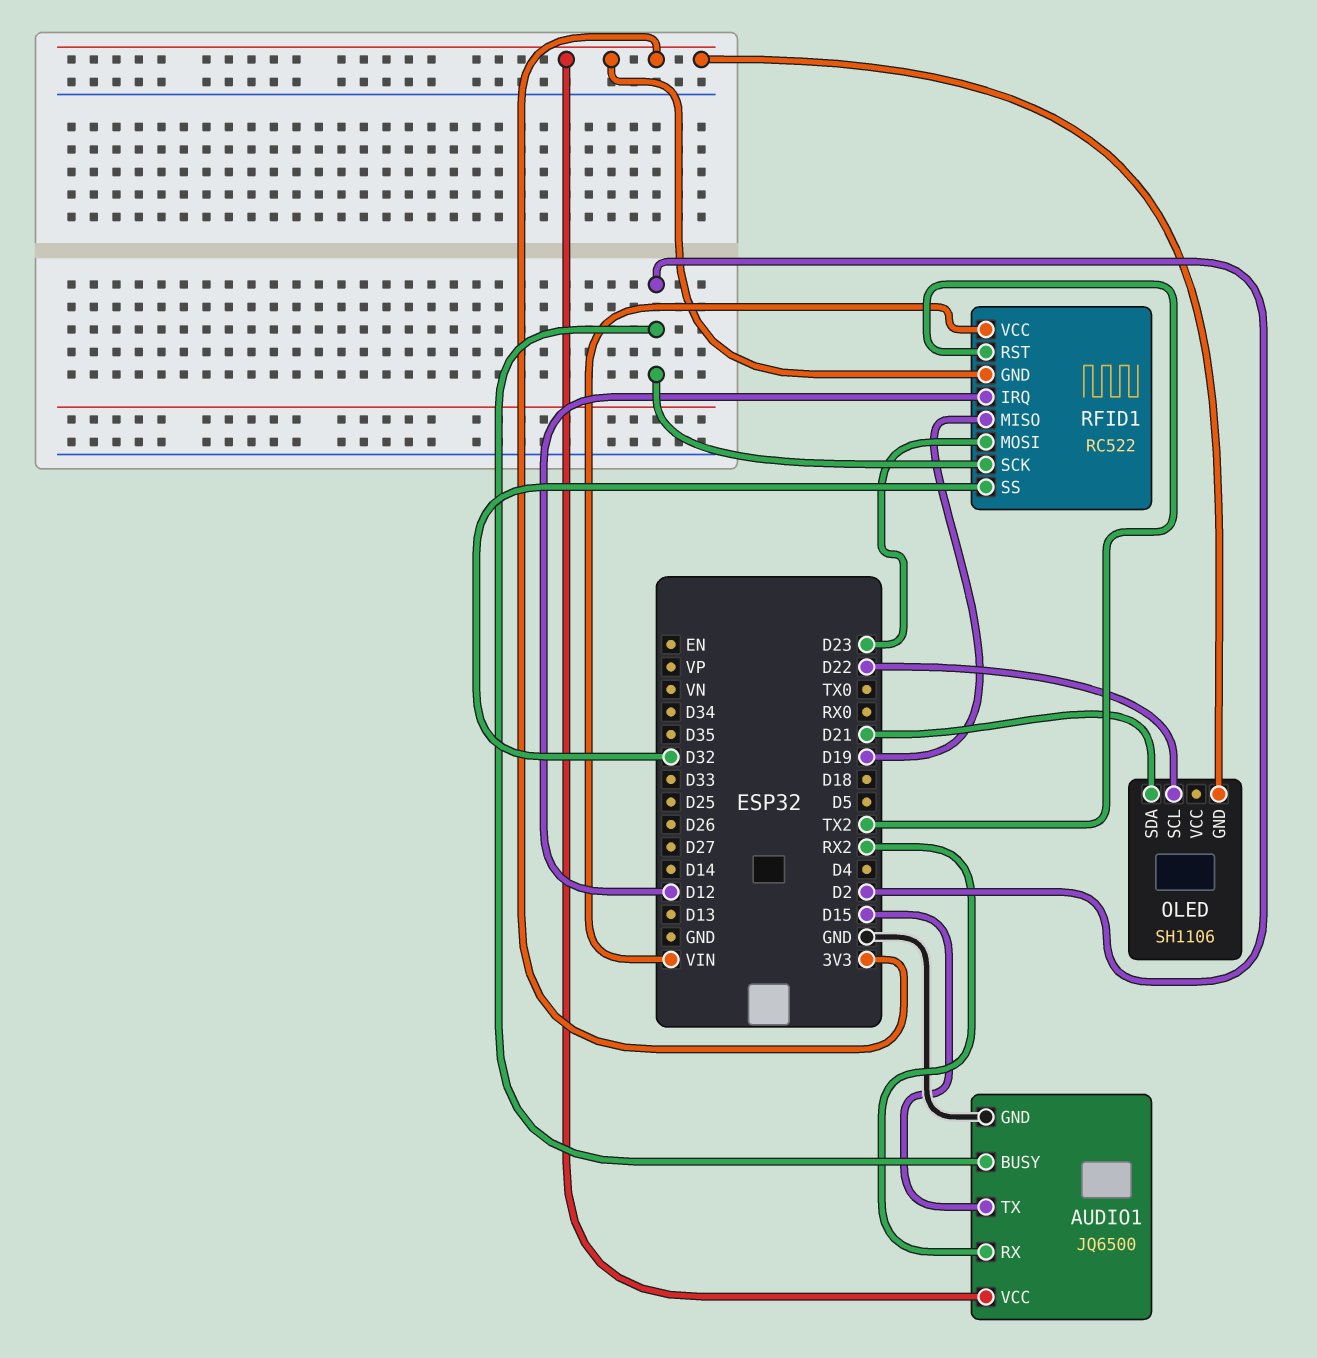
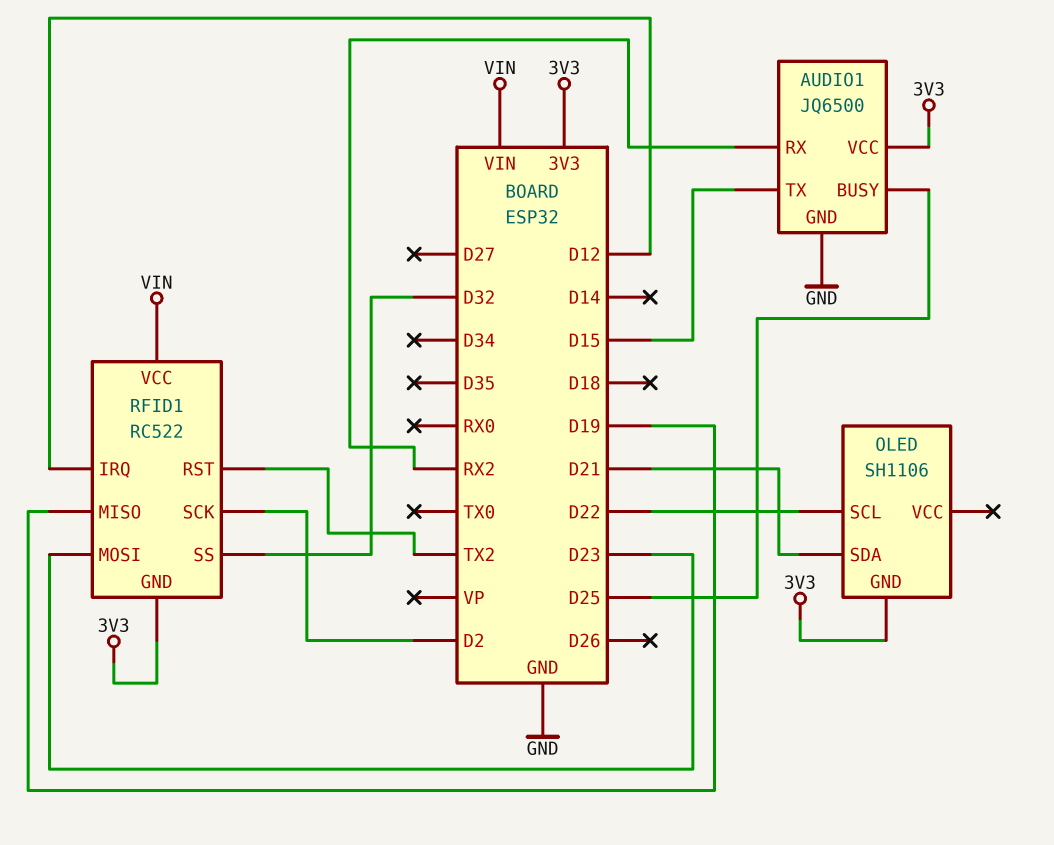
AUDIO1 pin BUSY: D2 -> D25

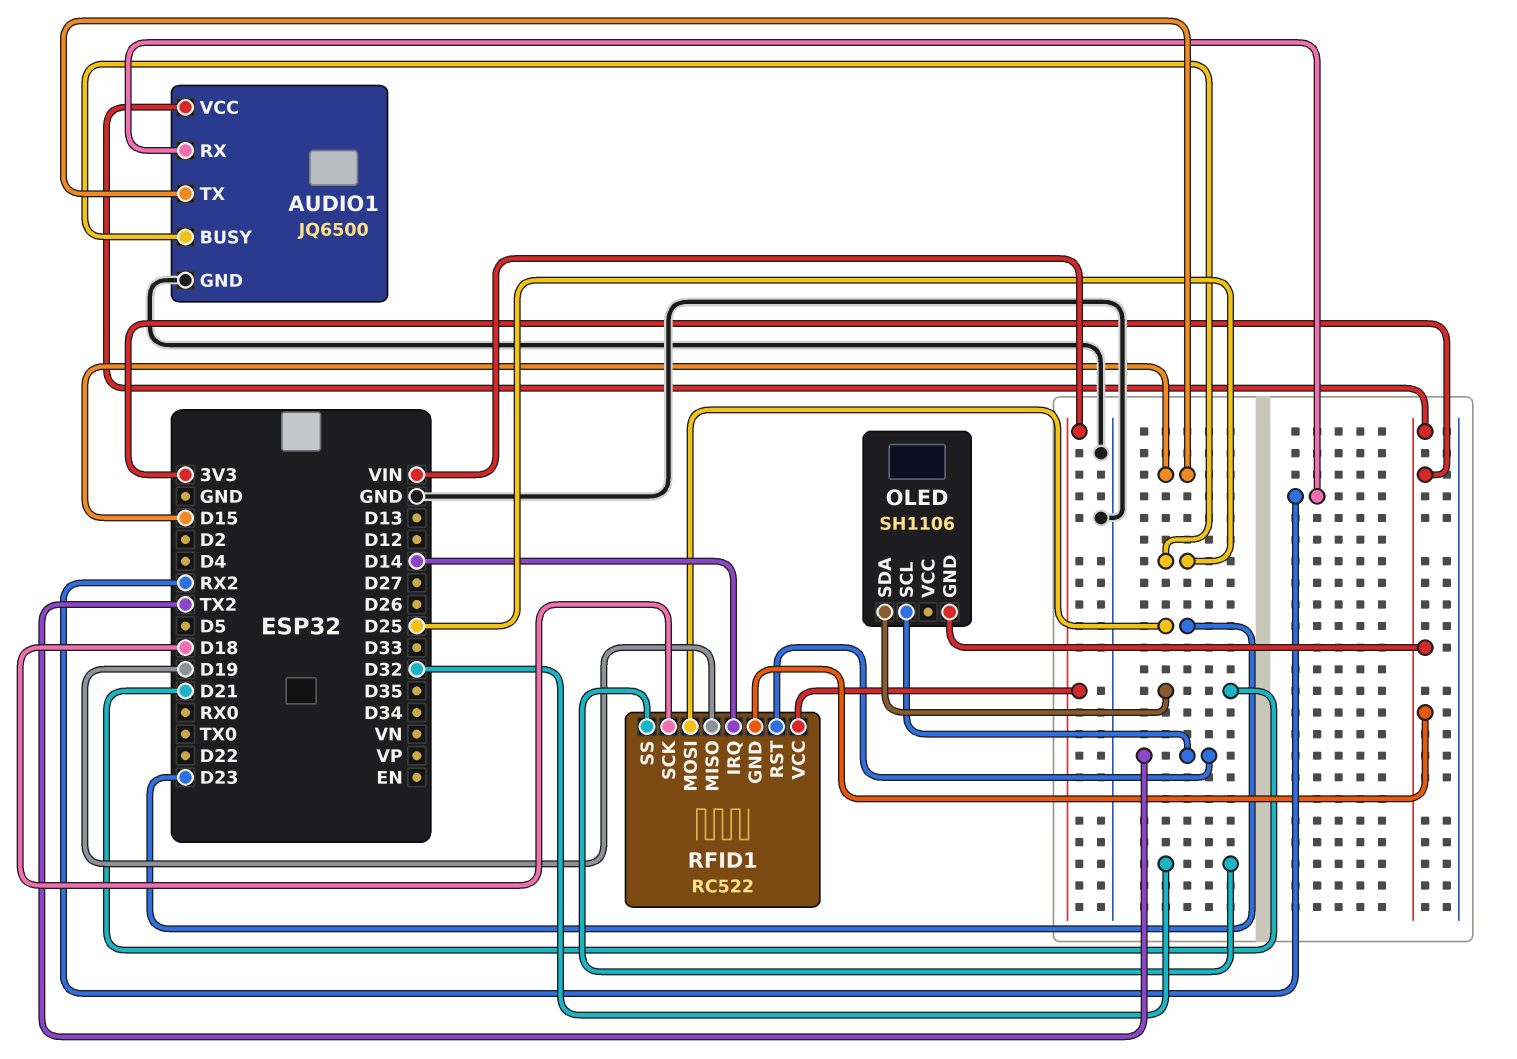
OLED pin SCL: D22 -> TX2
RFID1 pin IRQ: D12 -> D14
RFID1 pin SCK: D2 -> D18

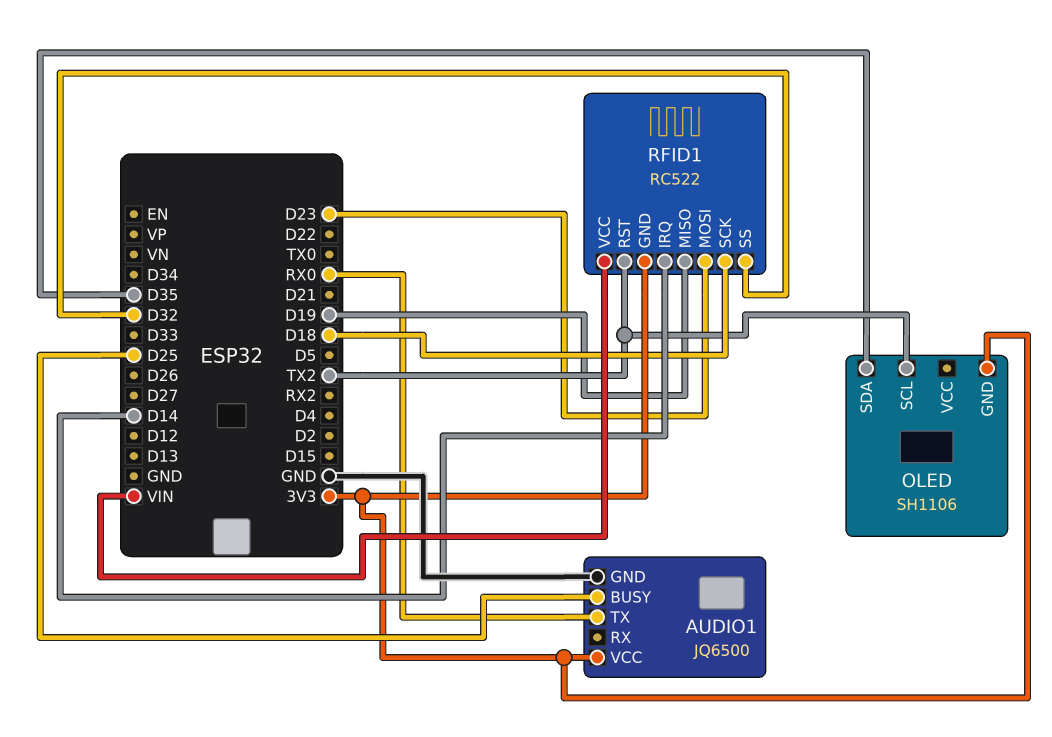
AUDIO1 pin RX: RX2 -> none
AUDIO1 pin TX: D15 -> RX0
OLED pin SDA: D21 -> D35

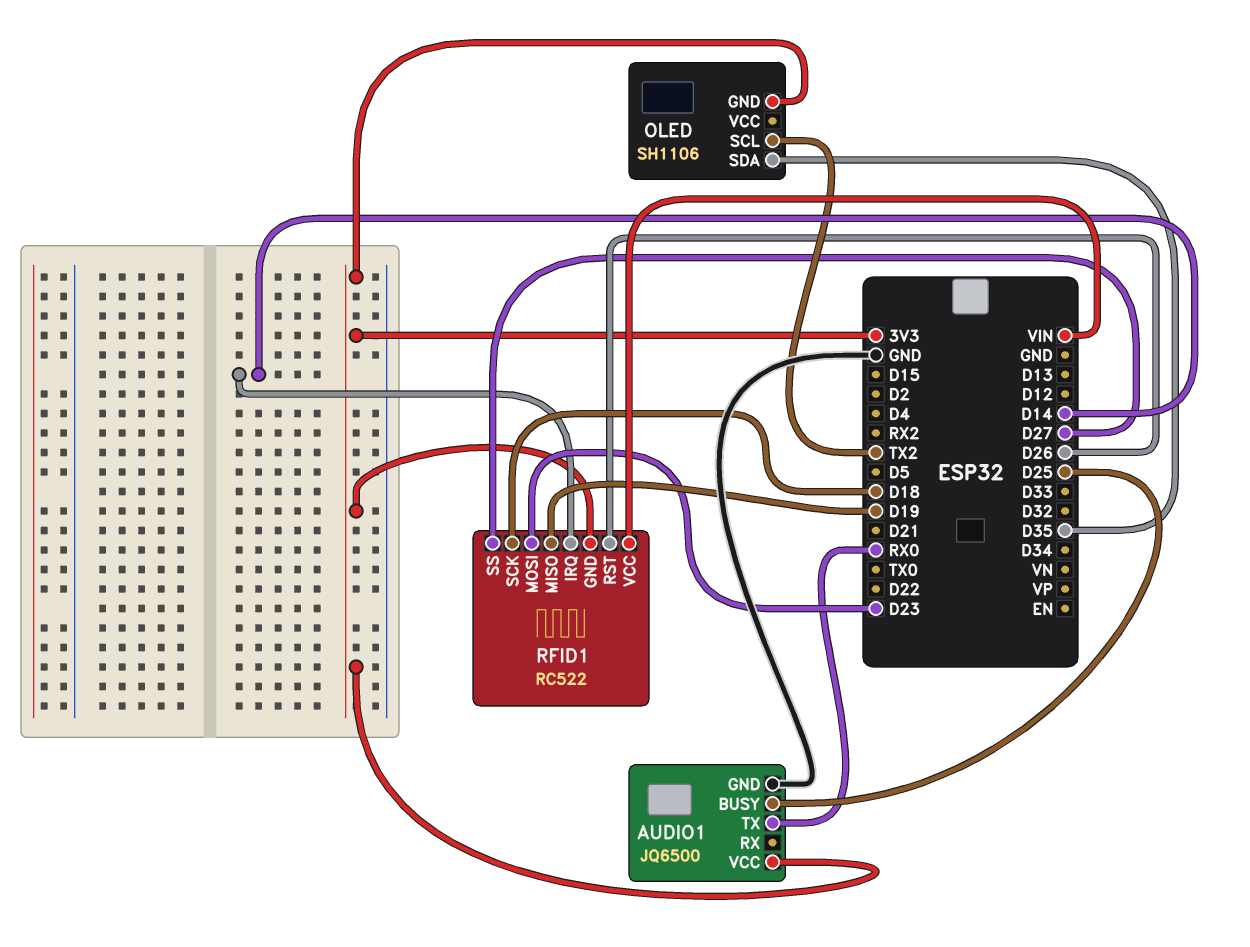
RFID1 pin RST: TX2 -> D26
RFID1 pin SS: D32 -> D27

